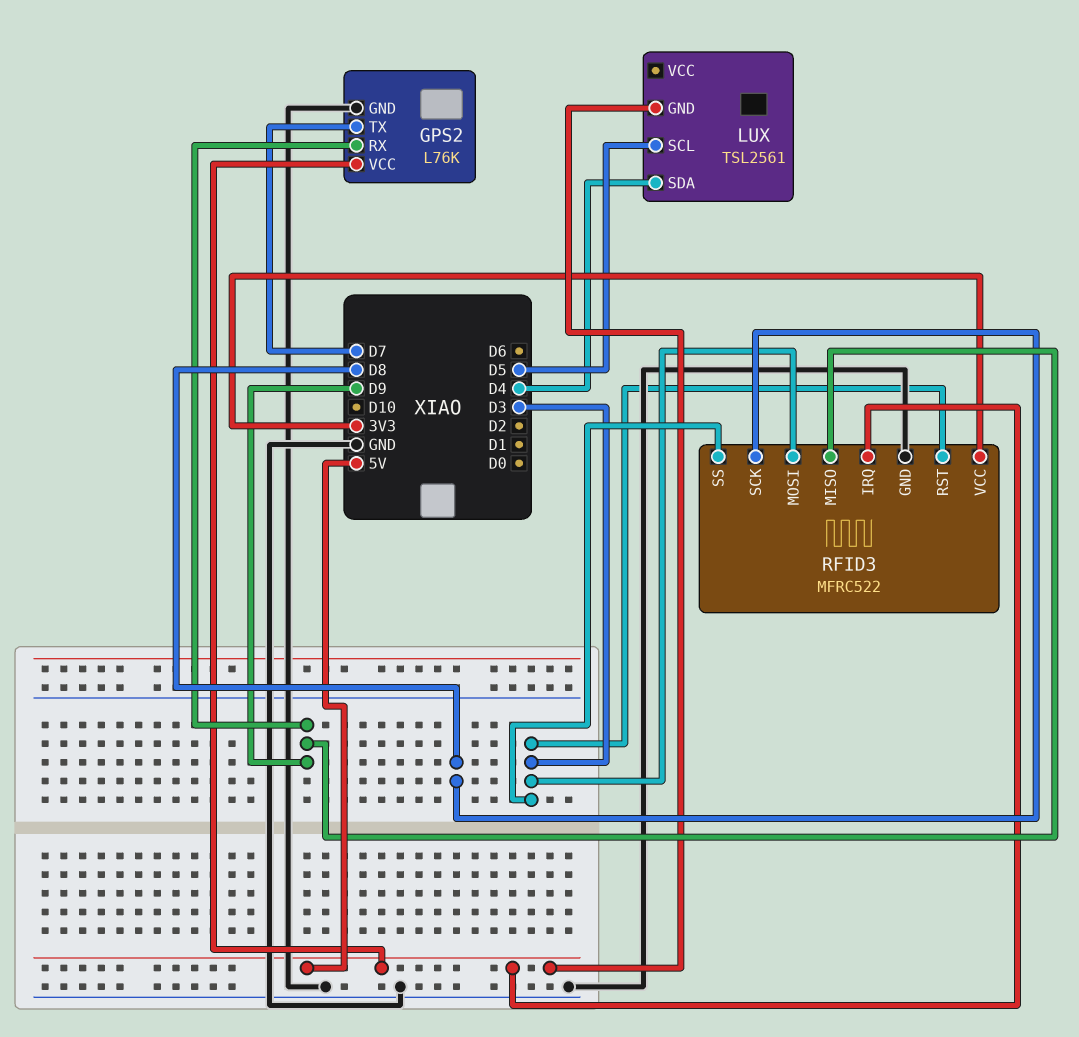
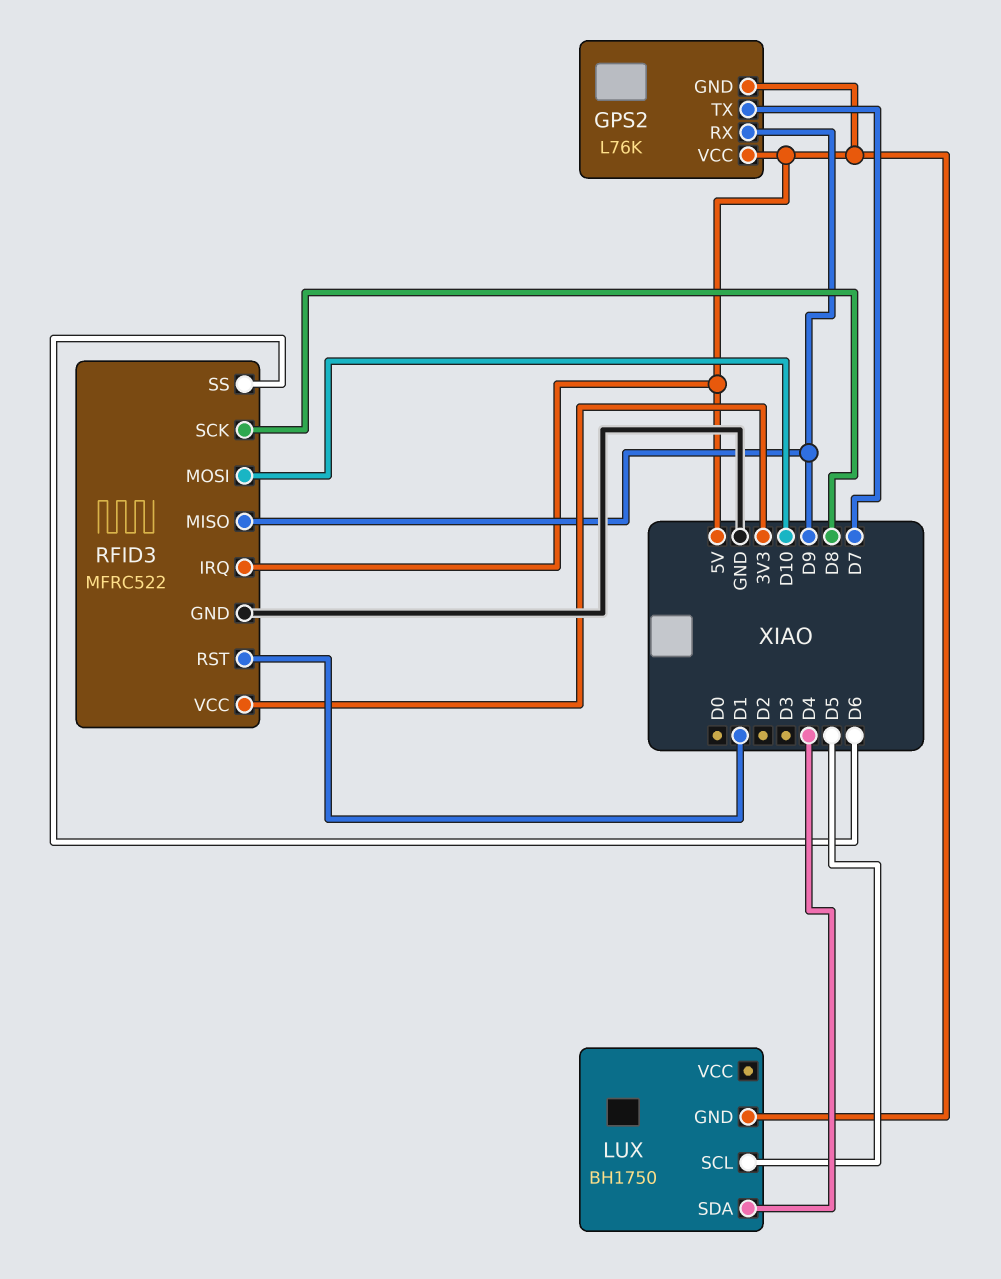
GPS2 pin GND: GND -> 5V
LUX: TSL2561 -> BH1750
RFID3 pin MOSI: D3 -> D10
RFID3 pin RST: D3 -> D1
RFID3 pin SS: D3 -> D6

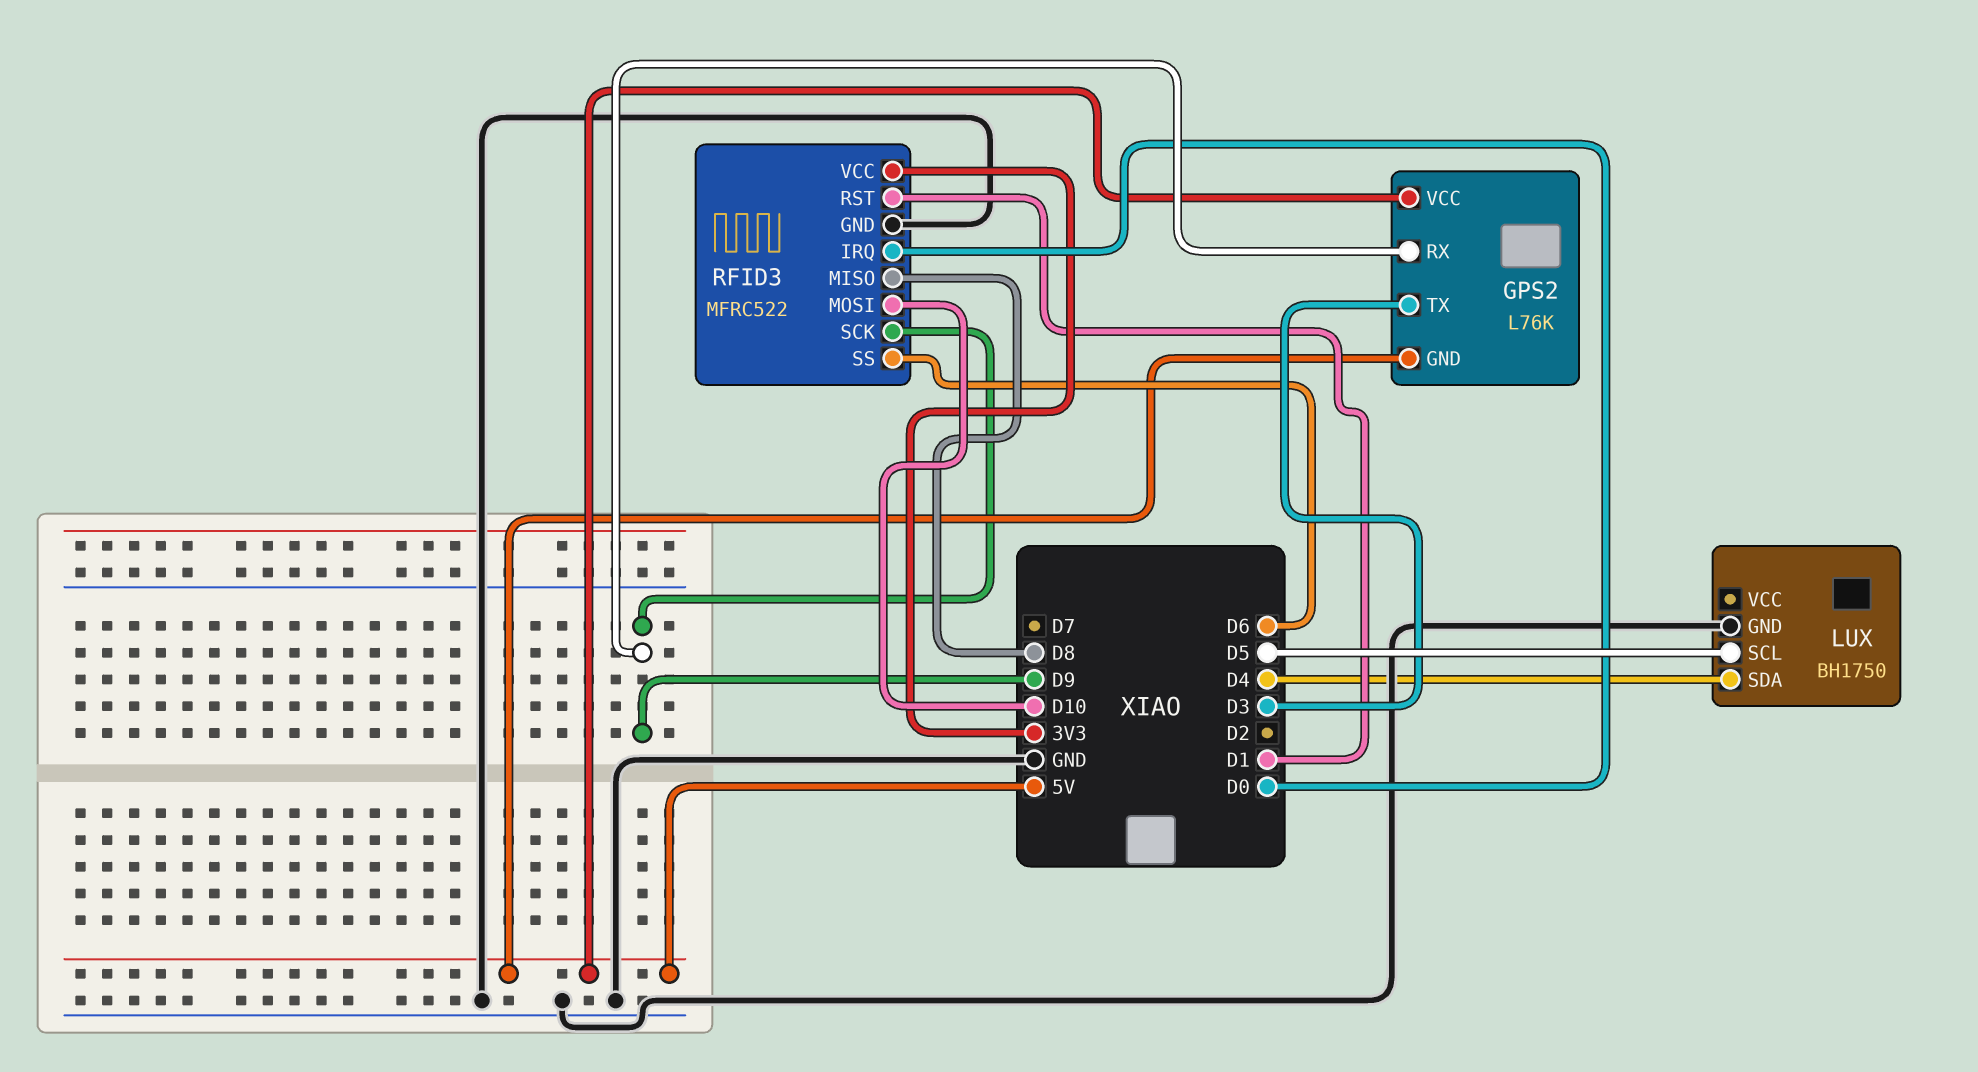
GPS2 pin TX: D7 -> D3
LUX pin GND: 5V -> GND
RFID3 pin IRQ: 5V -> D0
RFID3 pin MISO: D9 -> D8
RFID3 pin SCK: D8 -> D9

